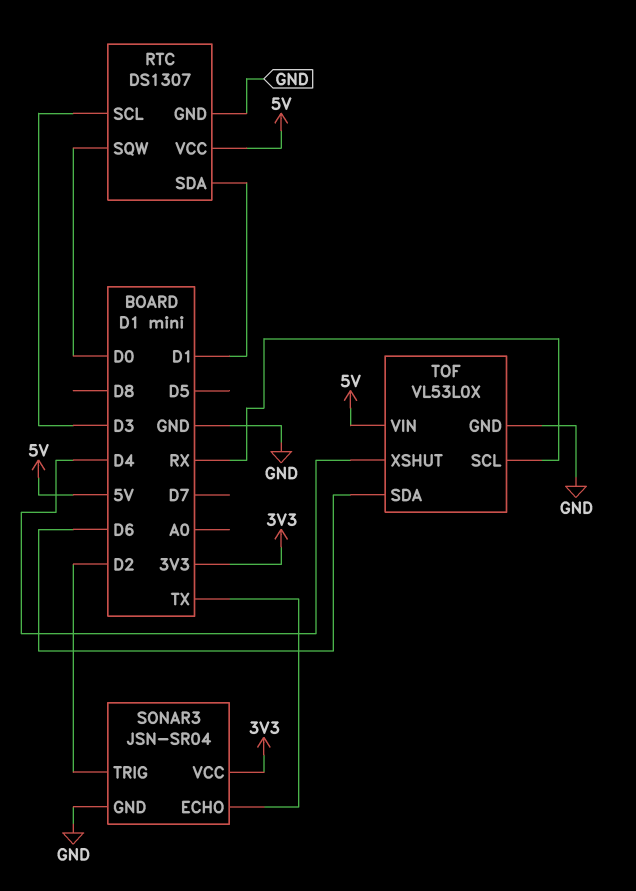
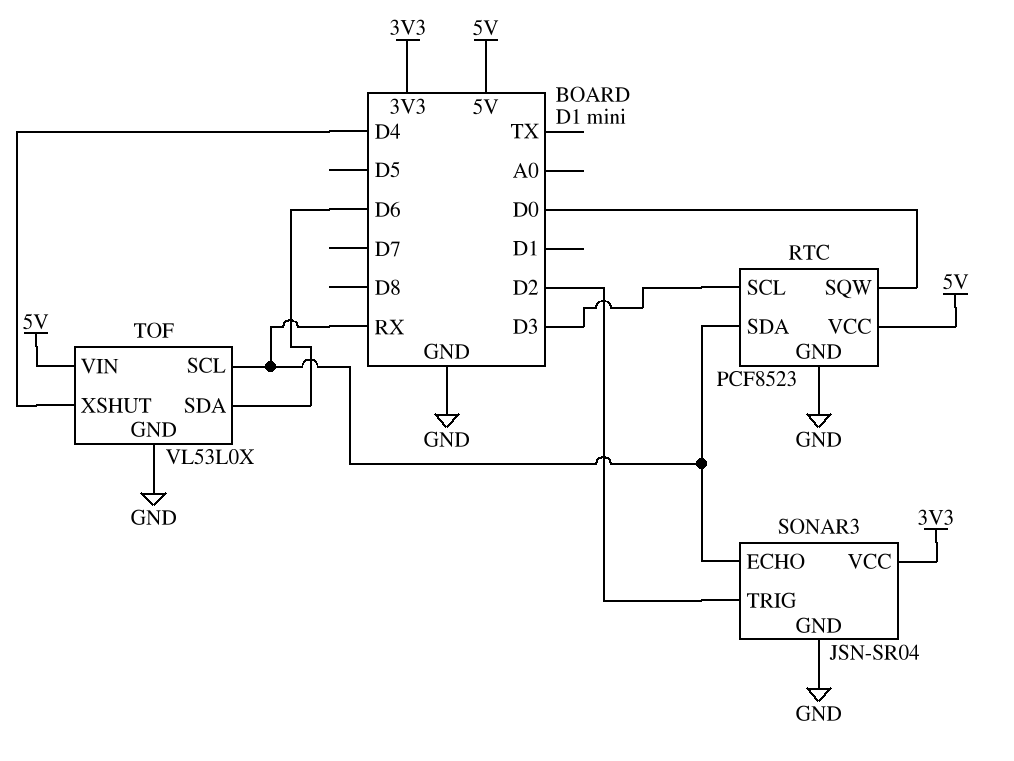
RTC: DS1307 -> PCF8523
RTC pin SDA: D1 -> RX
SONAR3 pin ECHO: TX -> RX

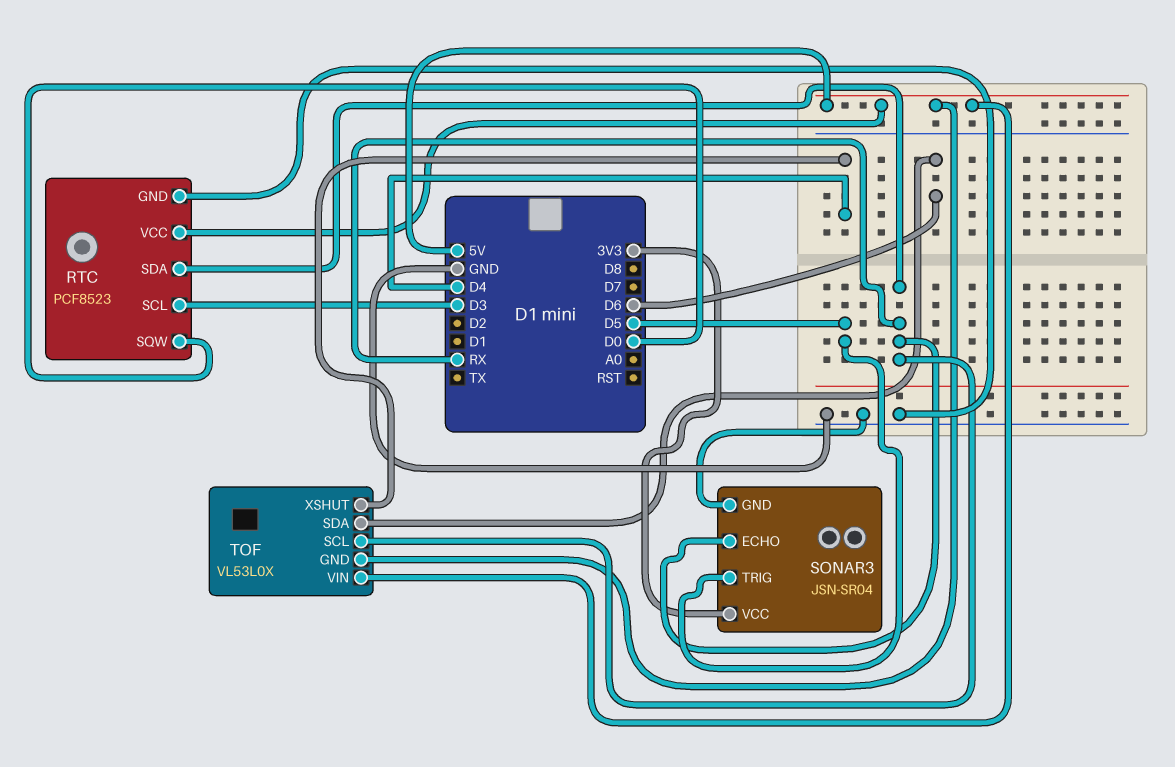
SONAR3 pin TRIG: D2 -> D5
TOF pin GND: GND -> 5V

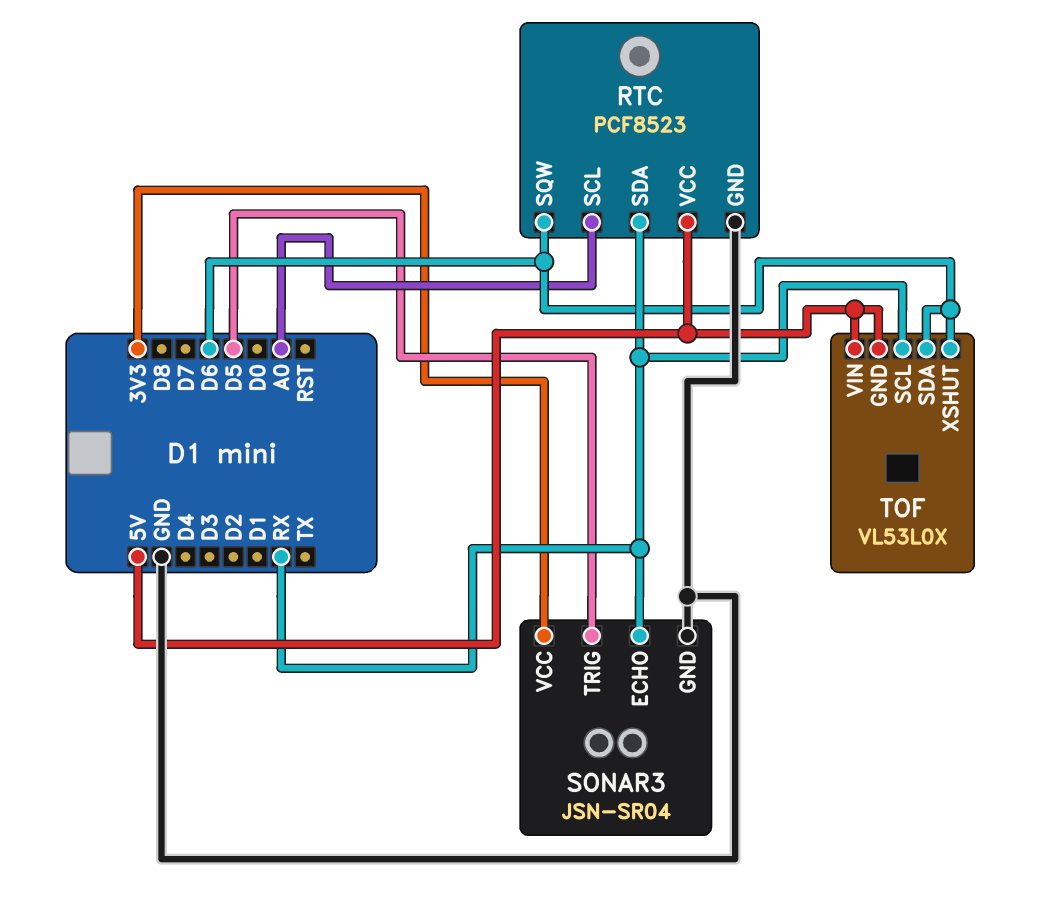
RTC pin SCL: D3 -> A0
RTC pin SQW: D0 -> D6
TOF pin XSHUT: D4 -> D6

